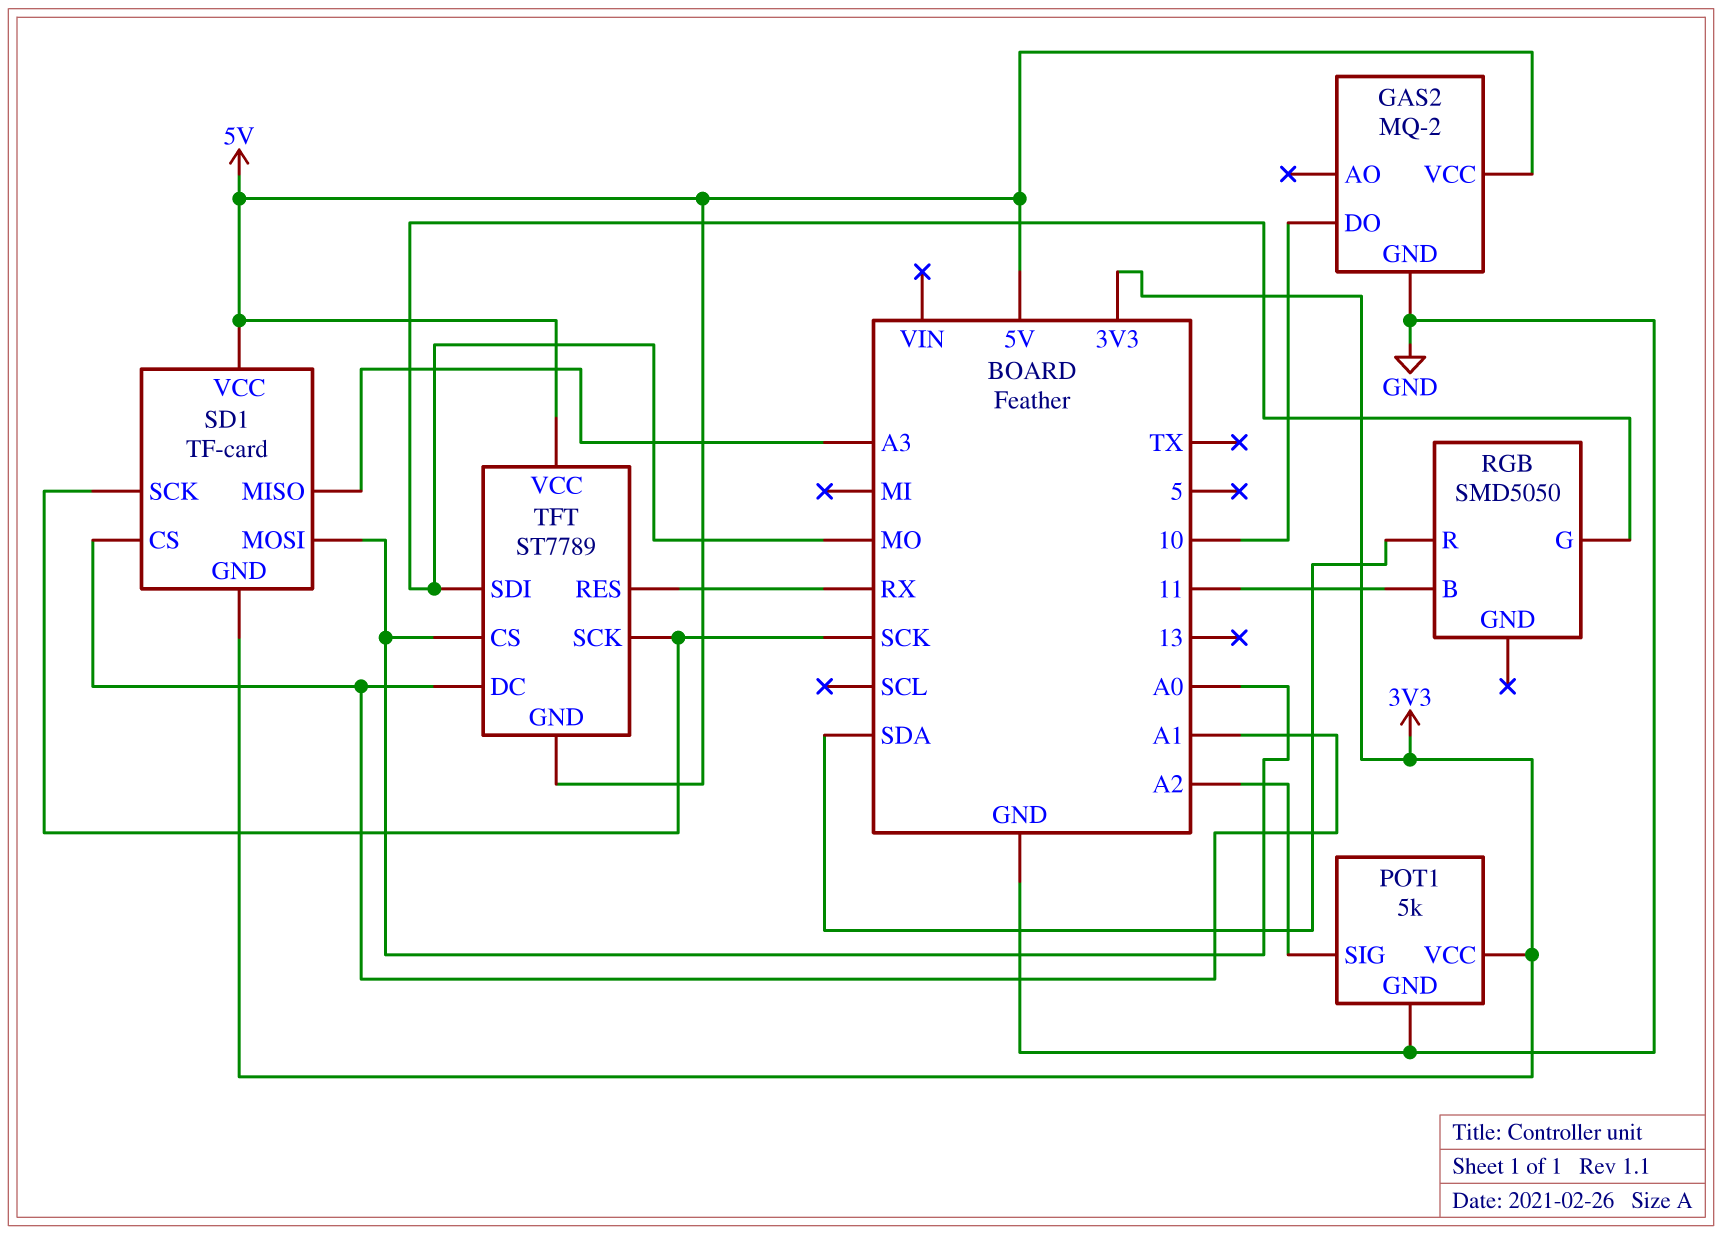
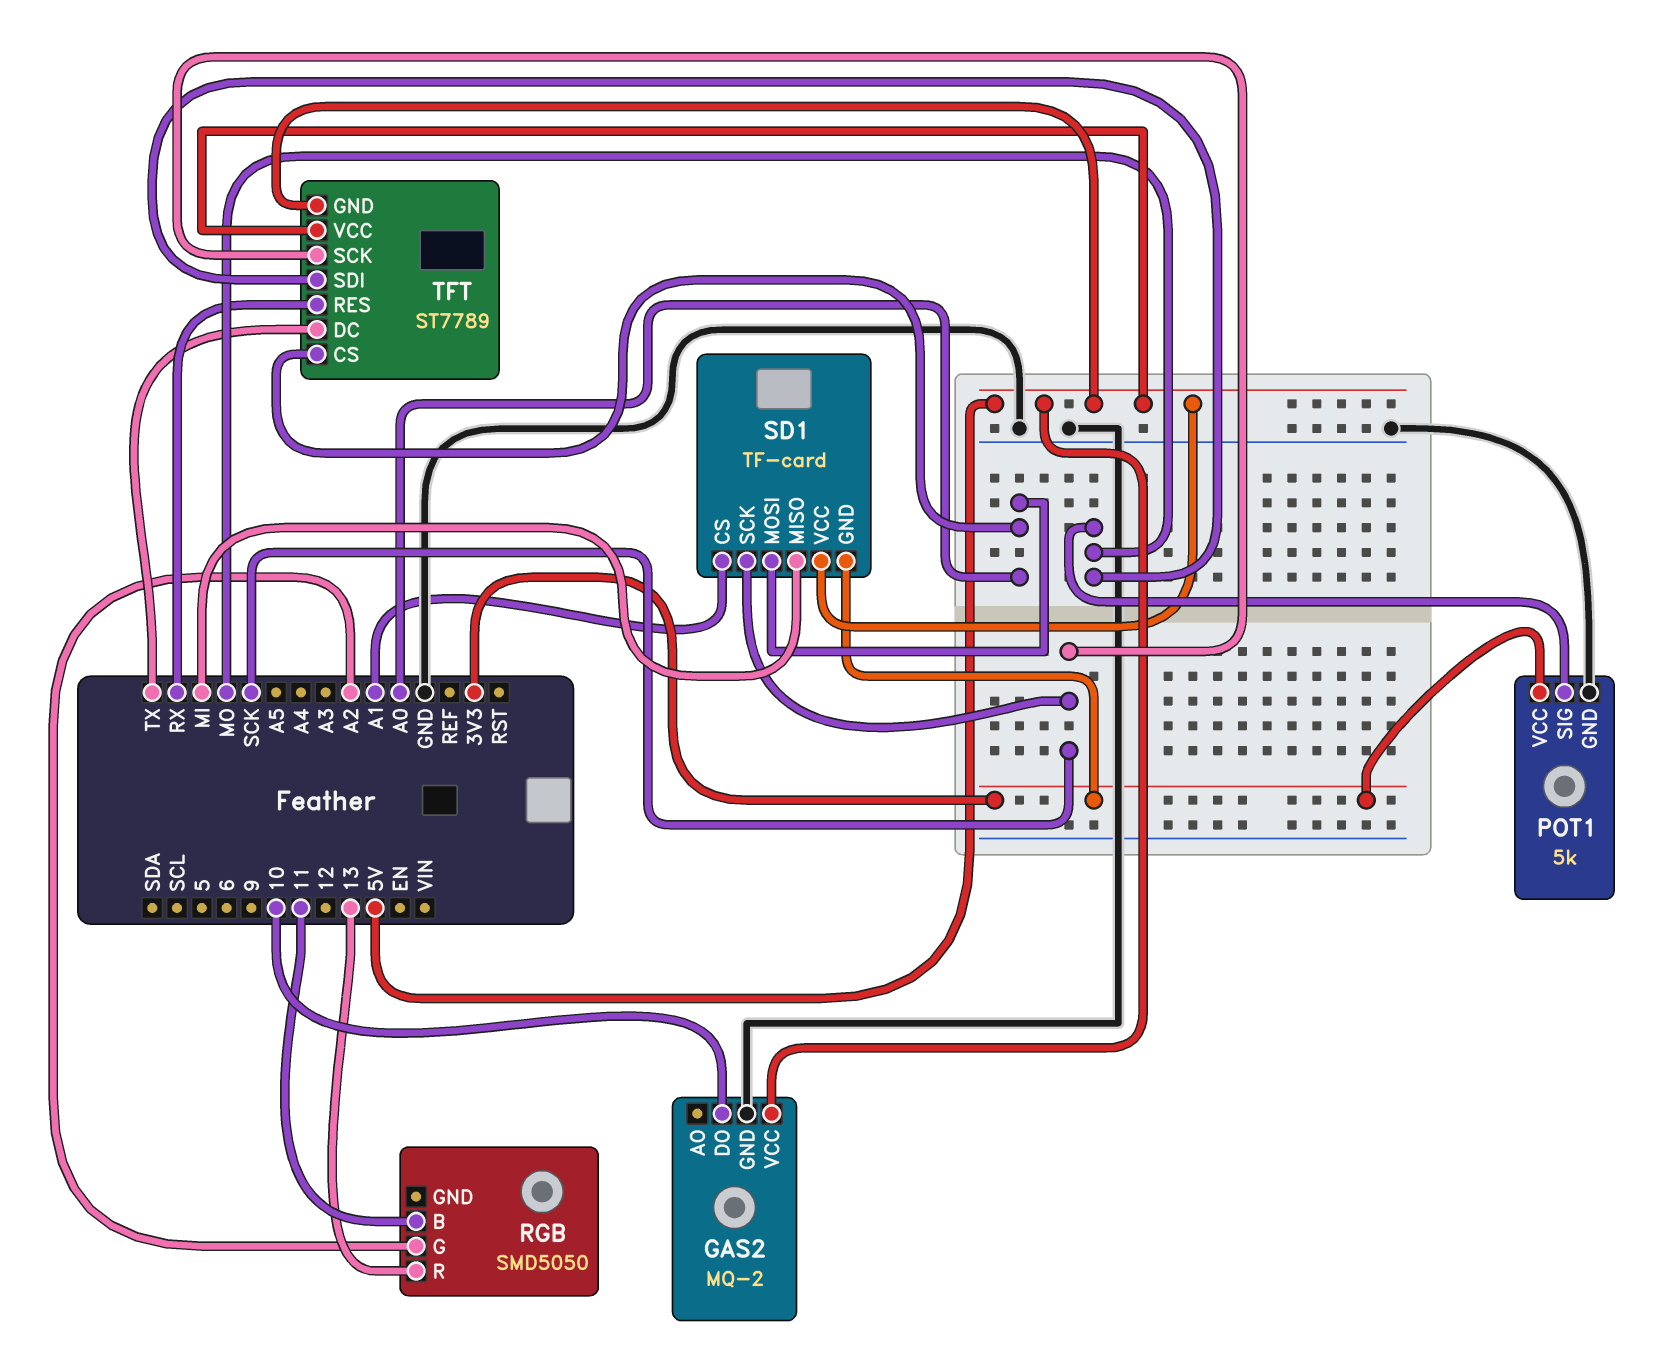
POT1 pin SIG: A2 -> MO
RGB pin G: MO -> A2
RGB pin R: SDA -> 13
SD1 pin MISO: A3 -> MI
TFT pin DC: A1 -> TX

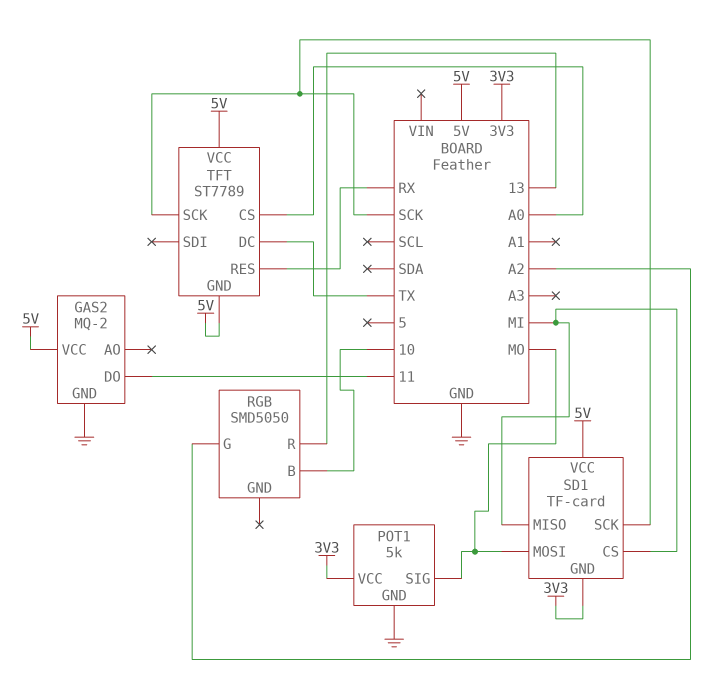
GAS2 pin DO: 10 -> 11
RGB pin B: 11 -> 10
SD1 pin CS: A1 -> MI
SD1 pin MOSI: A0 -> MO
TFT pin SDI: MO -> none

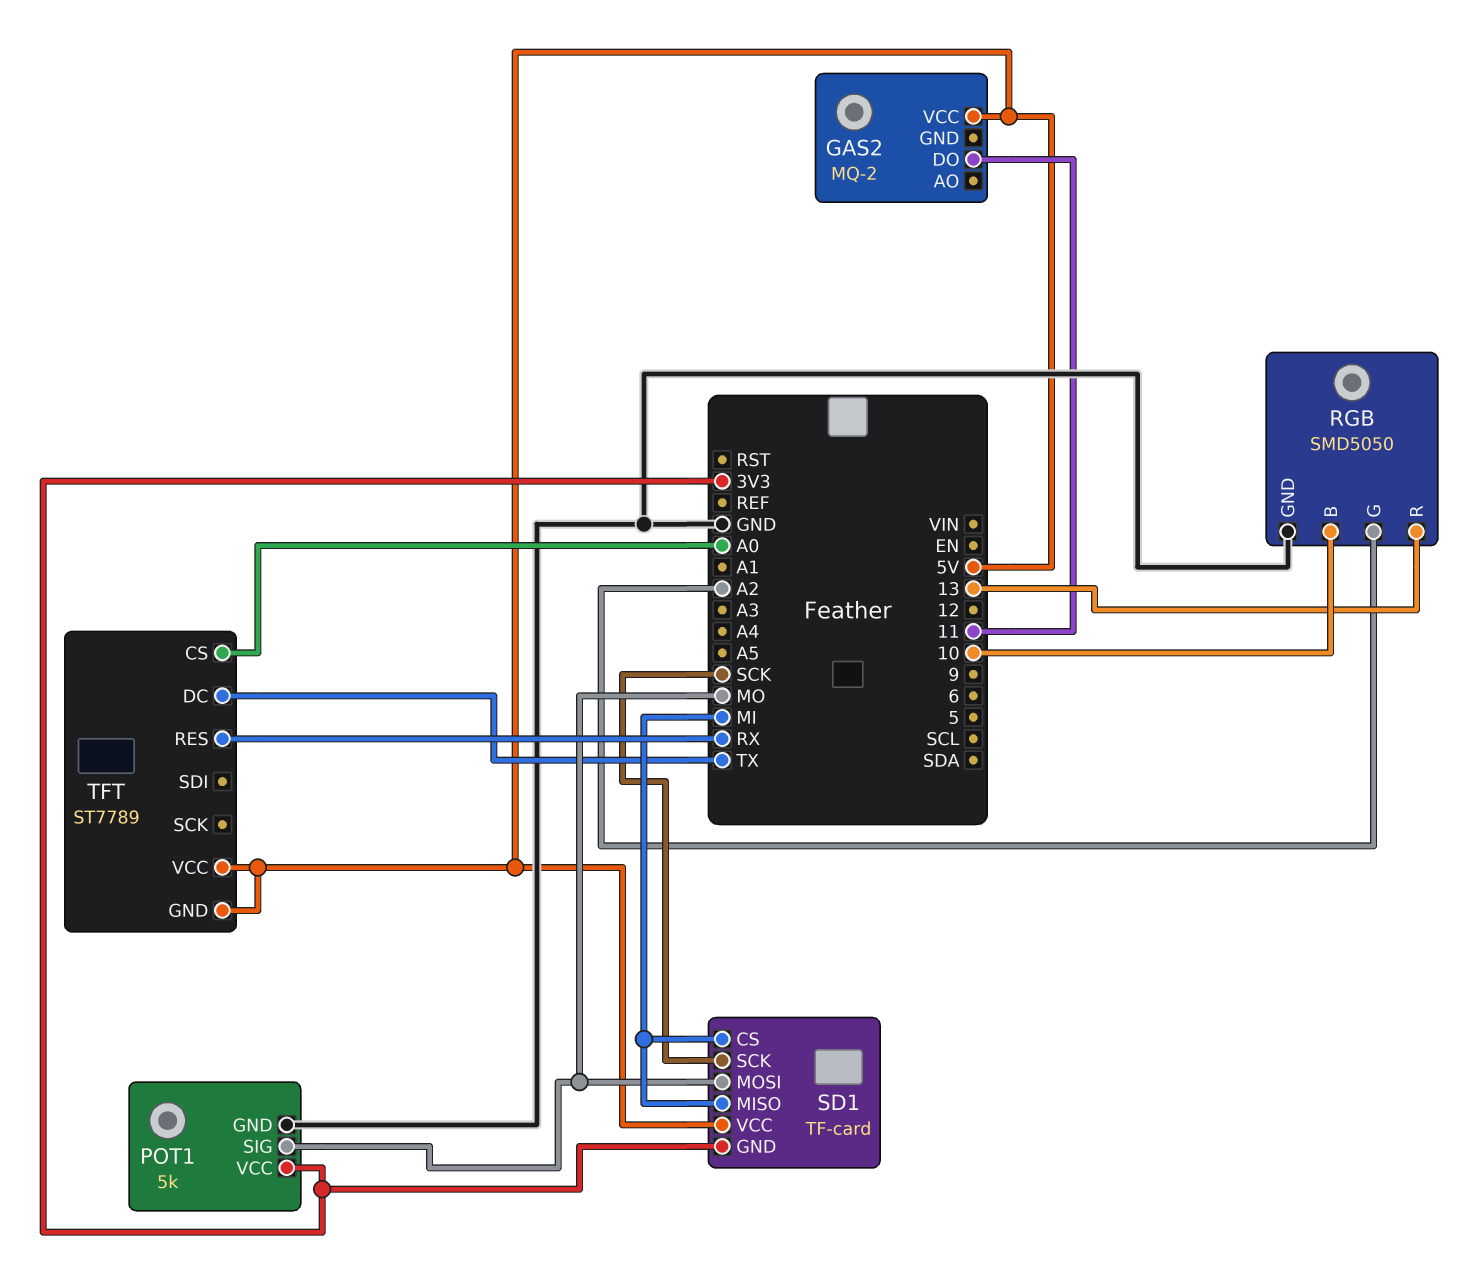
GAS2 pin GND: GND -> none
RGB pin GND: none -> GND
TFT pin SCK: SCK -> none

